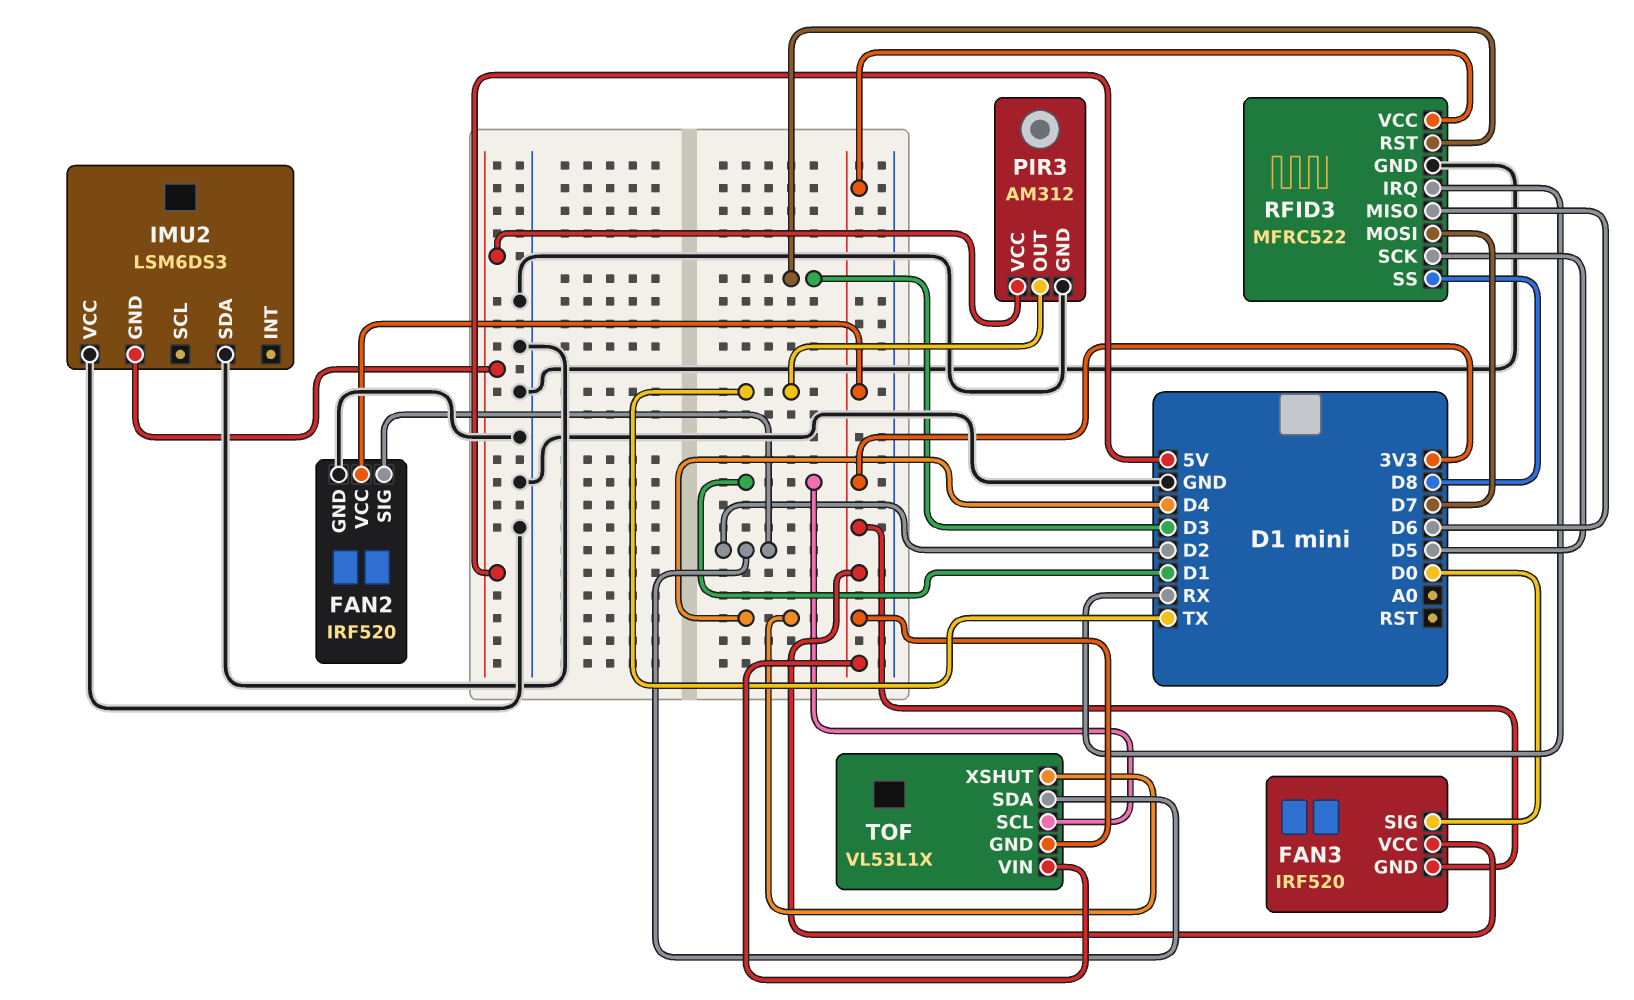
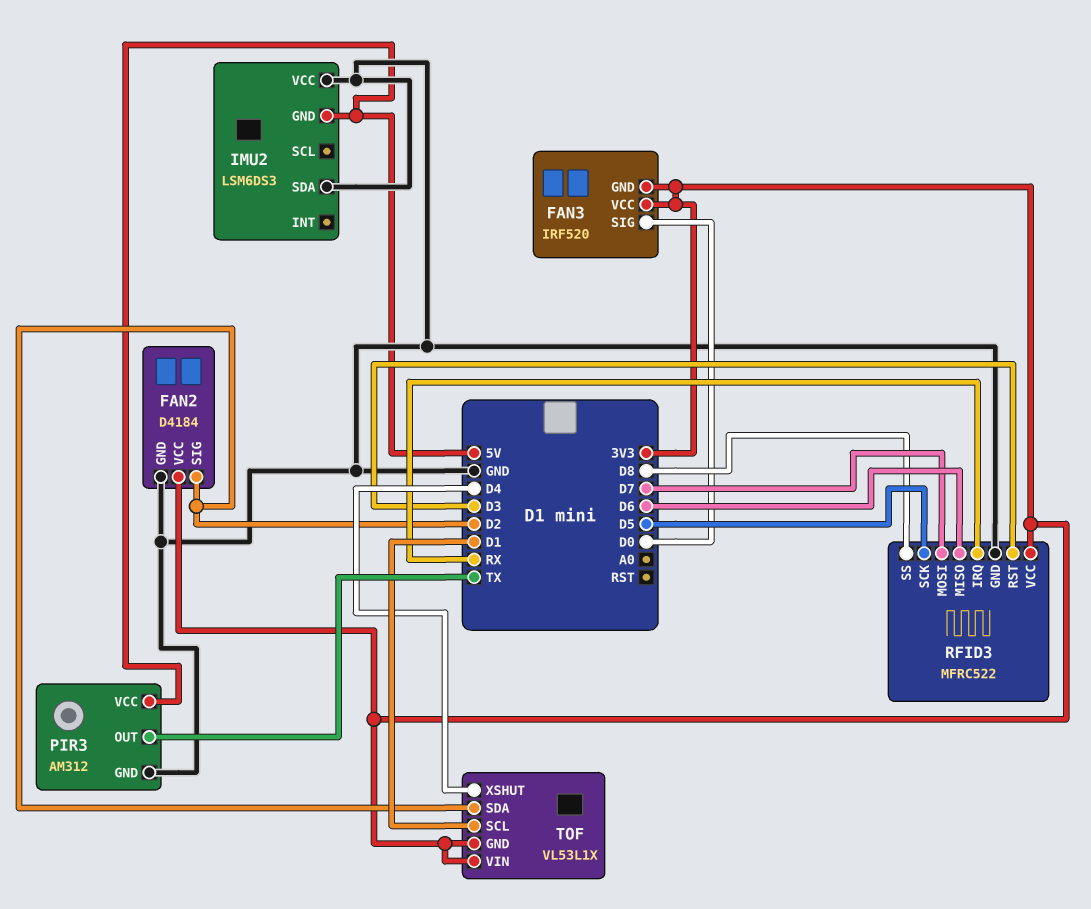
FAN2: IRF520 -> D4184

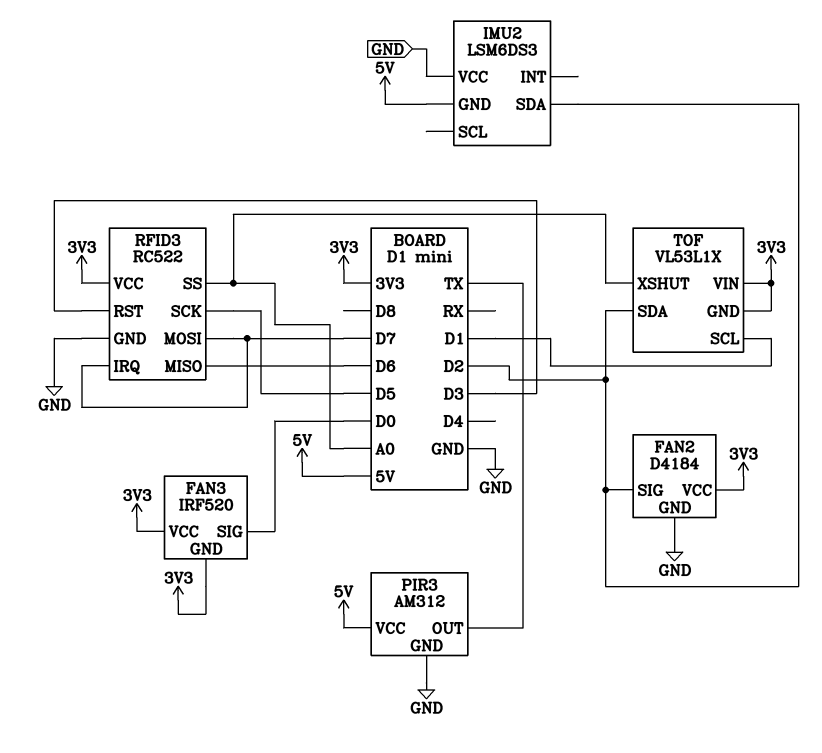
IMU2 pin SDA: GND -> D2
RFID3: MFRC522 -> RC522
RFID3 pin IRQ: RX -> D7
RFID3 pin SS: D8 -> A0
TOF pin XSHUT: D4 -> A0

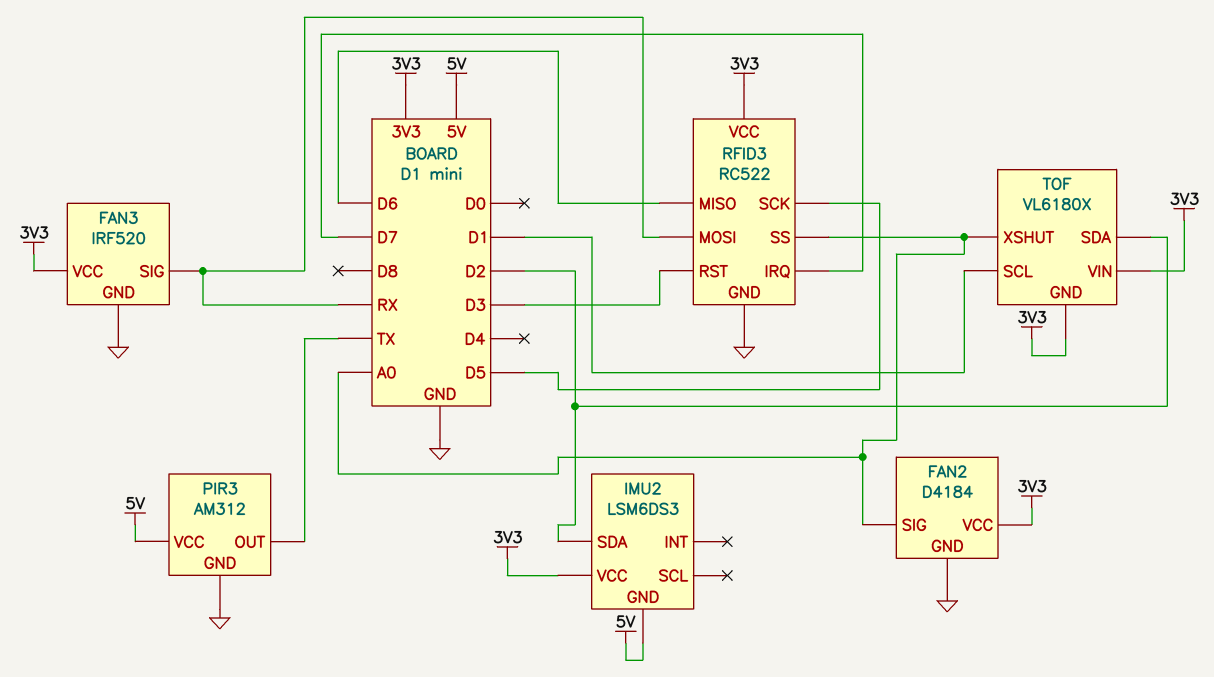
FAN2 pin SIG: D2 -> A0
FAN3 pin GND: 3V3 -> GND
FAN3 pin SIG: D0 -> RX
IMU2 pin VCC: GND -> 3V3
RFID3 pin MOSI: D7 -> RX
TOF: VL53L1X -> VL6180X

